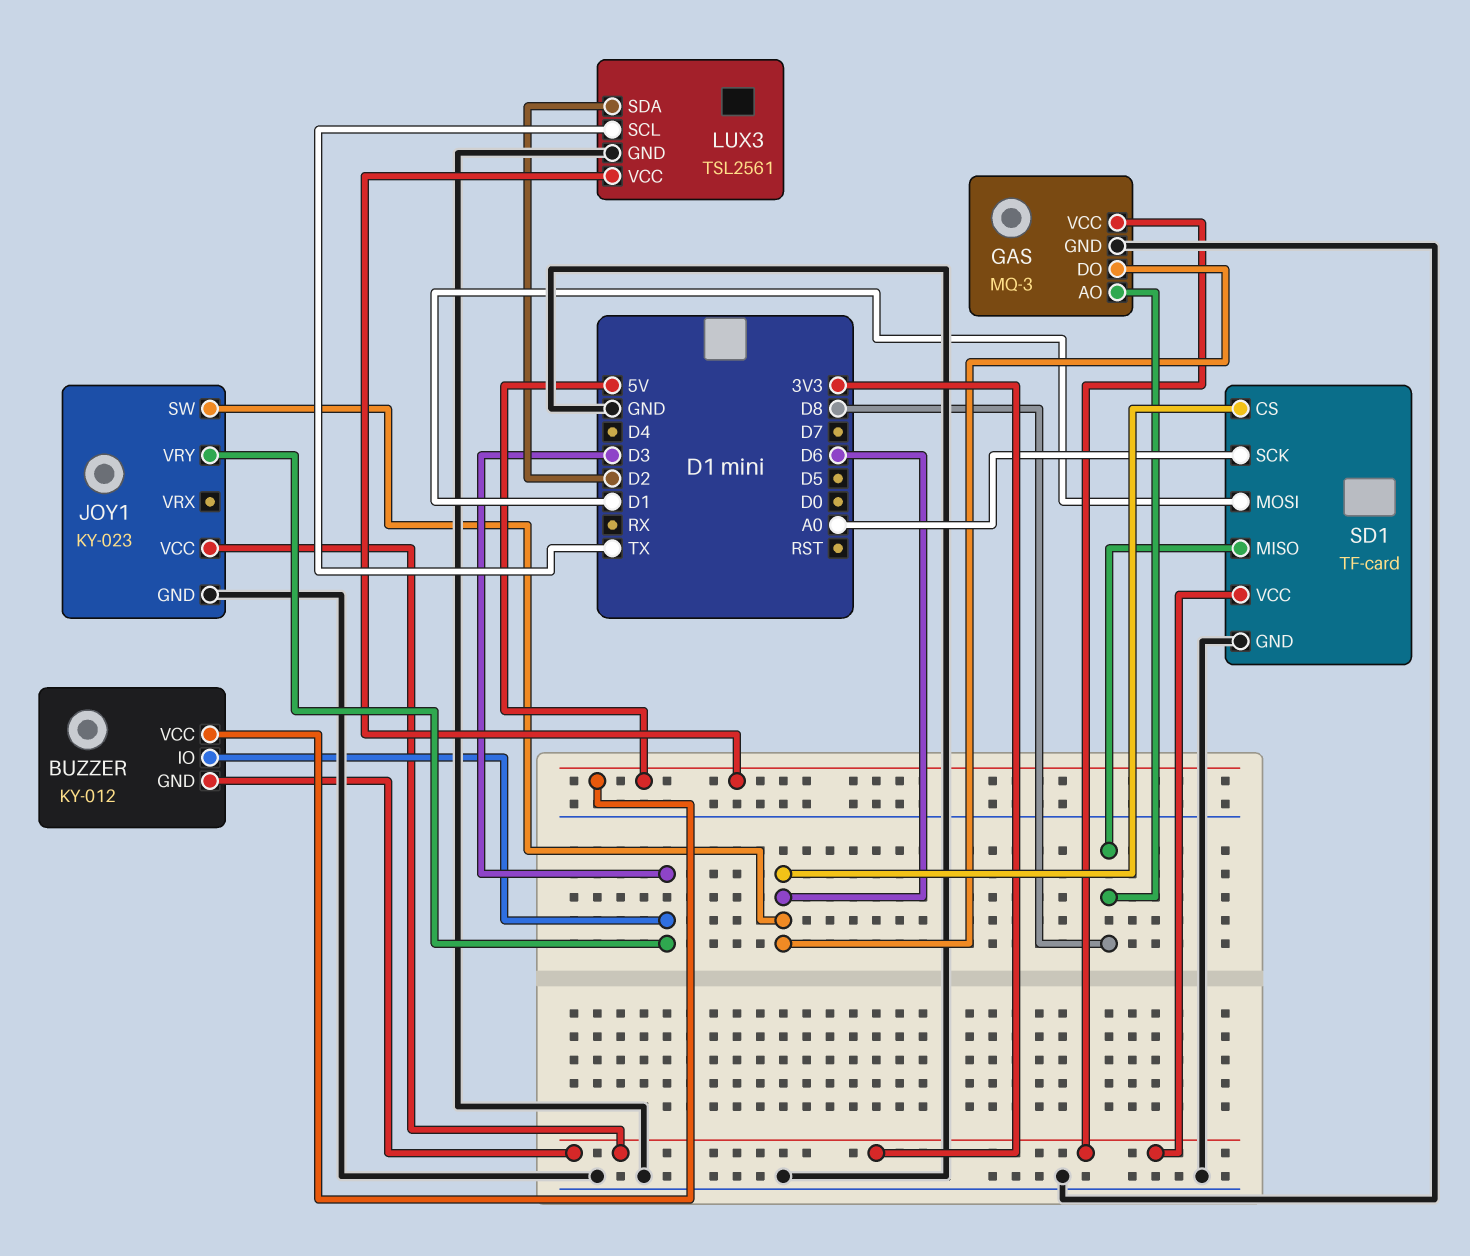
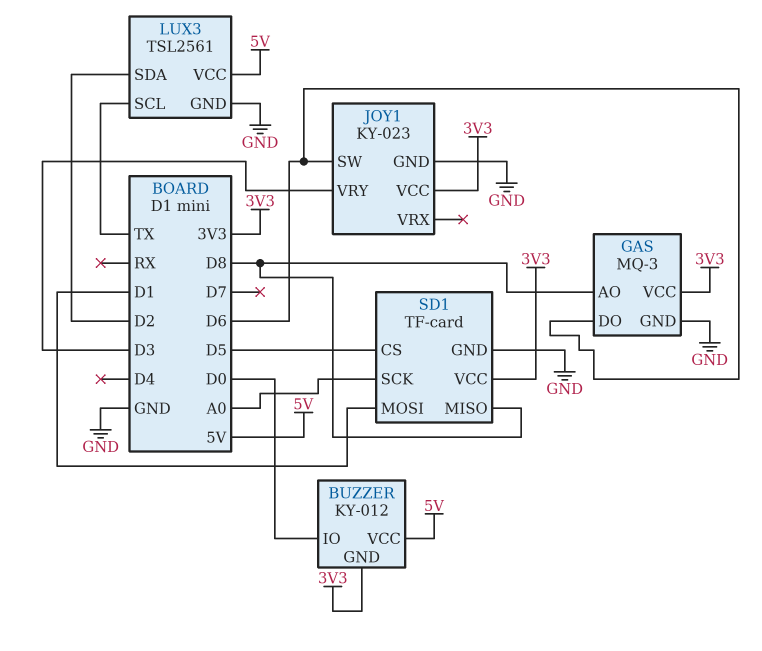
BUZZER pin IO: D3 -> D0
SD1 pin CS: D6 -> D5

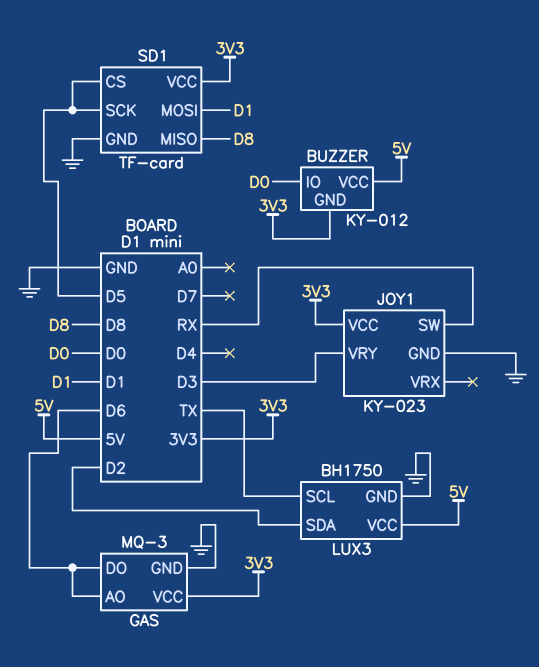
GAS pin AO: D8 -> D6
JOY1 pin SW: D6 -> RX
LUX3: TSL2561 -> BH1750
SD1 pin SCK: A0 -> D5

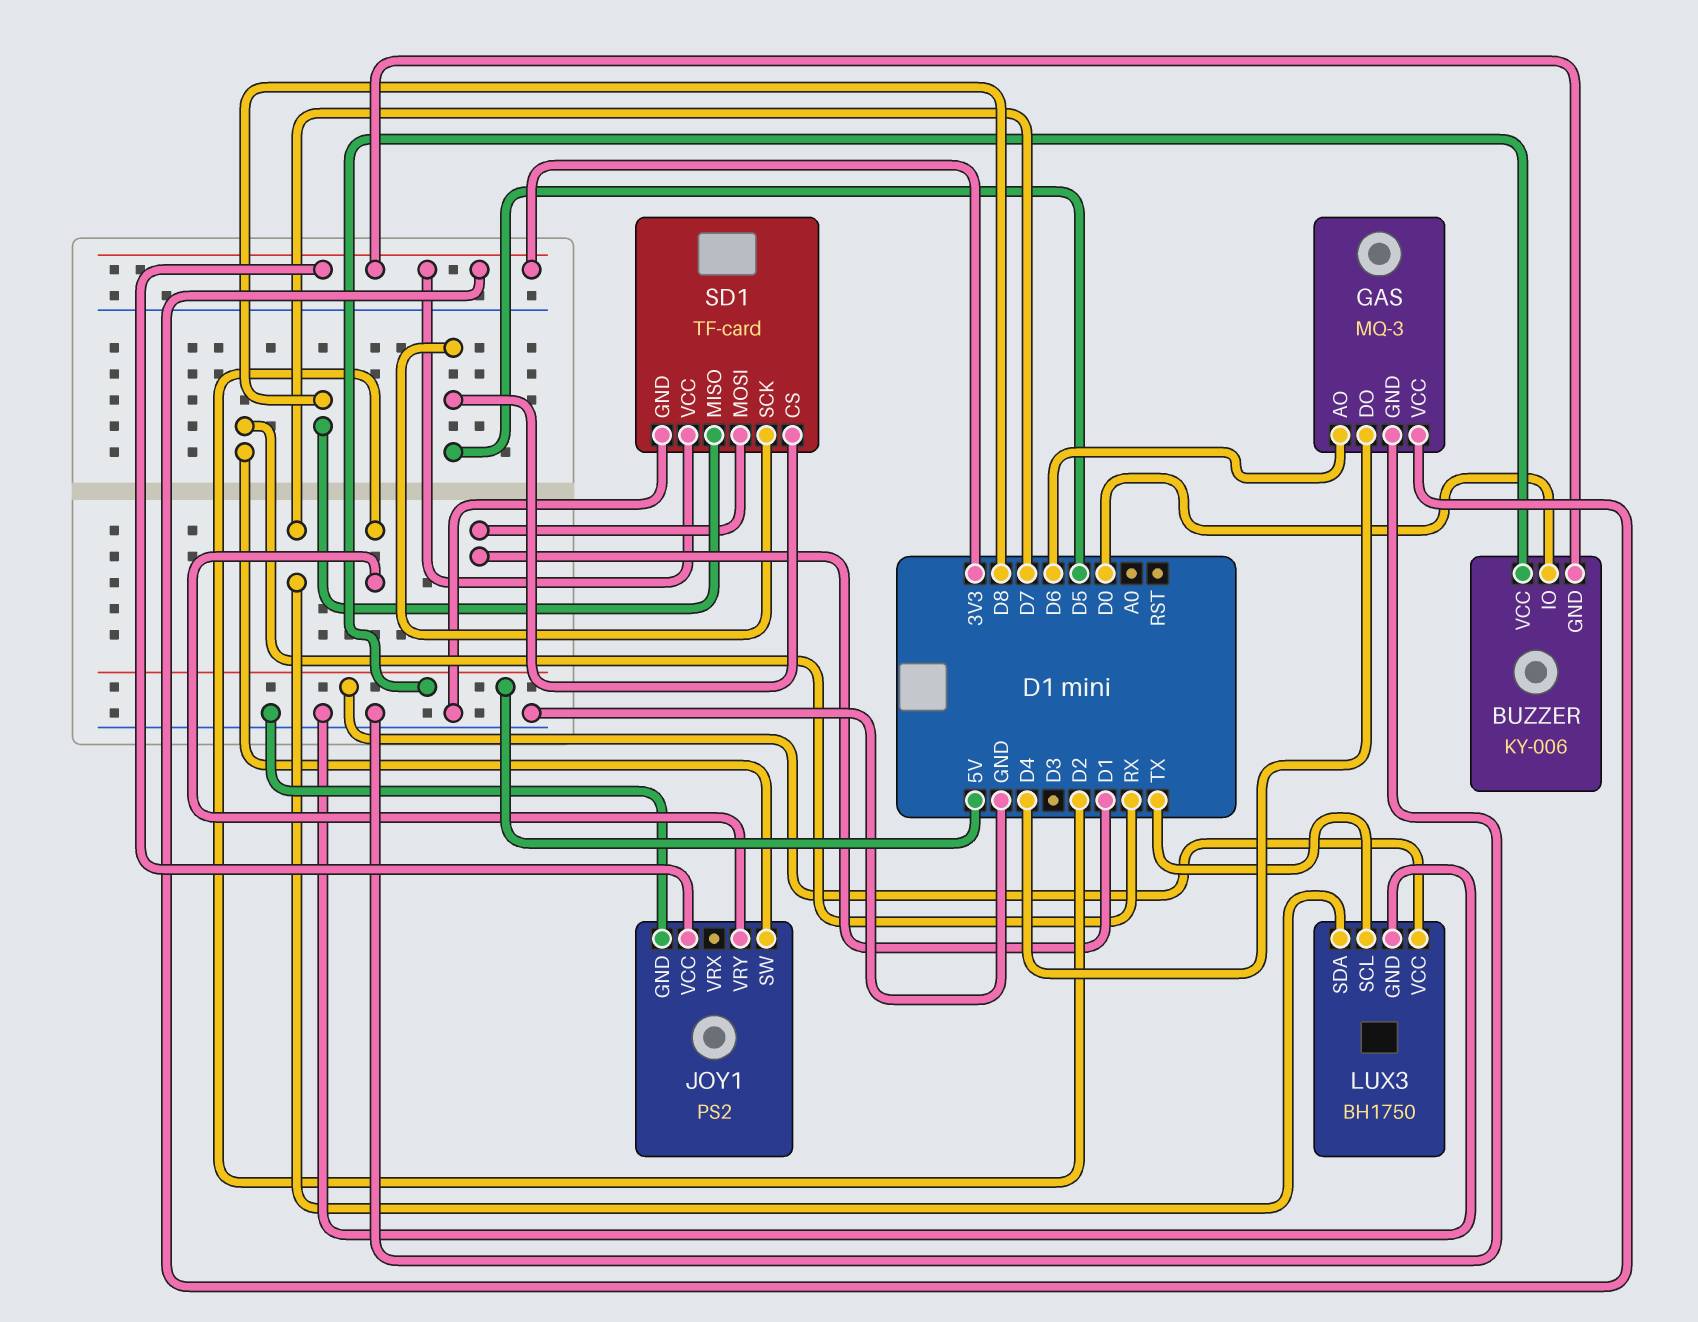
BUZZER: KY-012 -> KY-006
GAS pin DO: D6 -> D4
JOY1: KY-023 -> PS2
JOY1 pin VRY: D3 -> D2
LUX3 pin SDA: D2 -> D7

